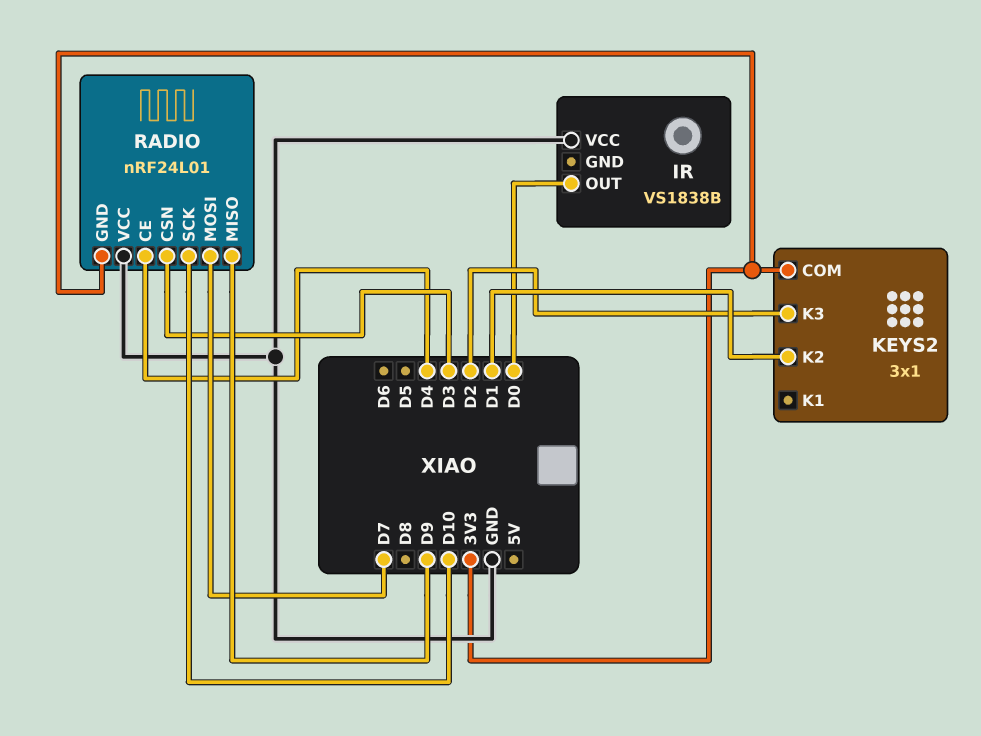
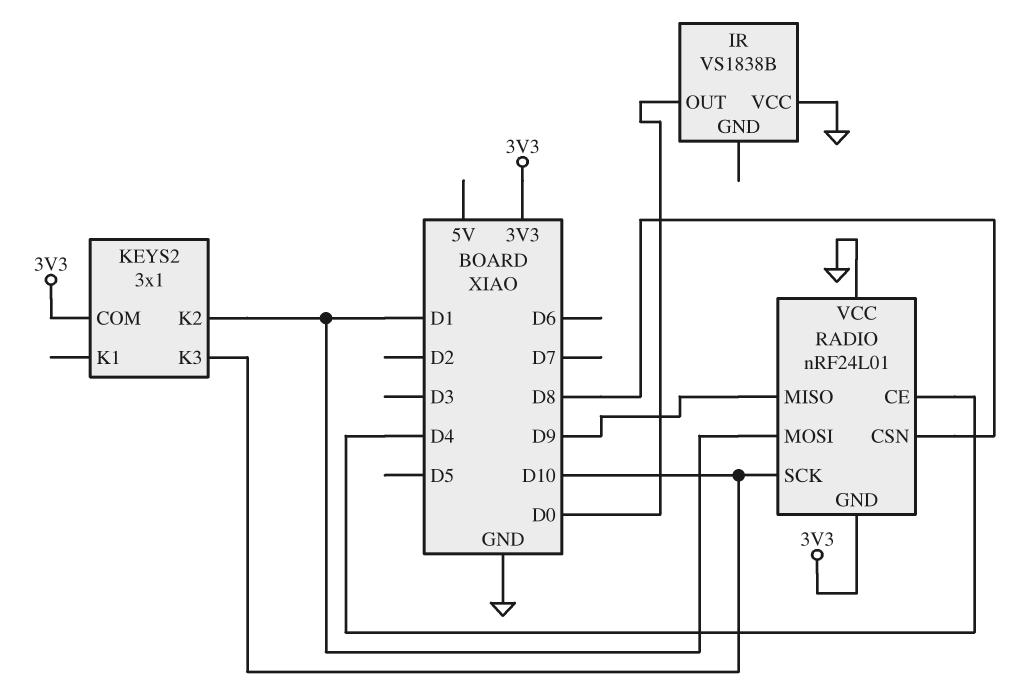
KEYS2 pin K3: D2 -> D10
RADIO pin CSN: D3 -> D8
RADIO pin MOSI: D7 -> D1

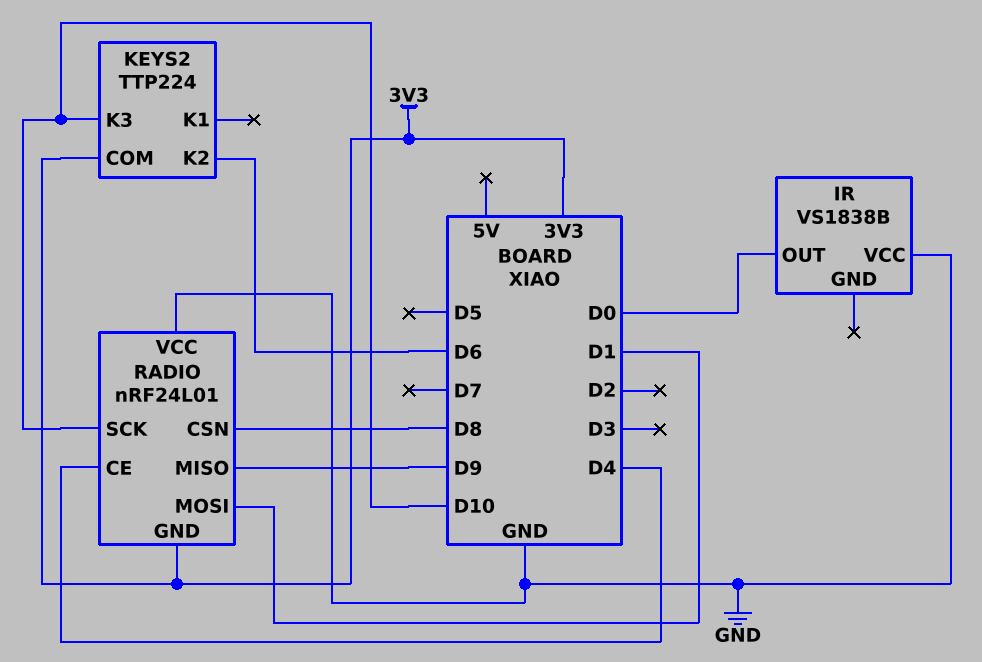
KEYS2: 3x1 -> TTP224
KEYS2 pin K2: D1 -> D6

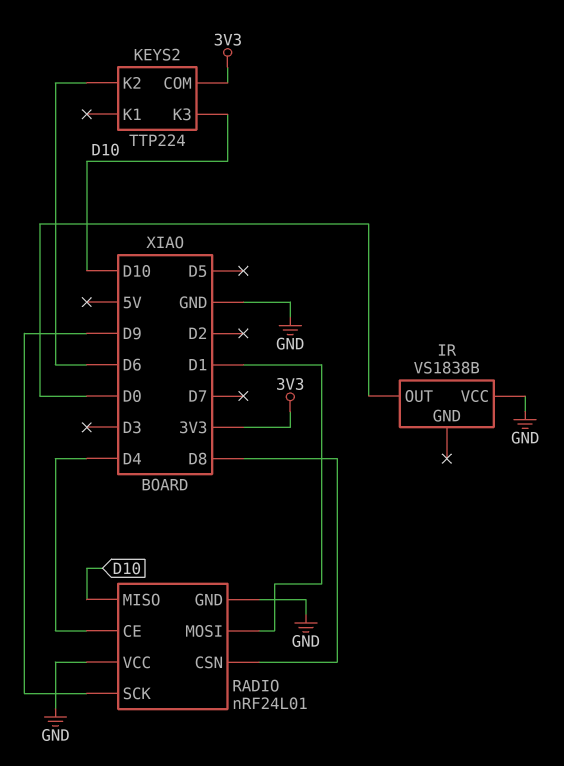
RADIO pin GND: 3V3 -> GND
RADIO pin MISO: D9 -> D10
RADIO pin SCK: D10 -> D9

